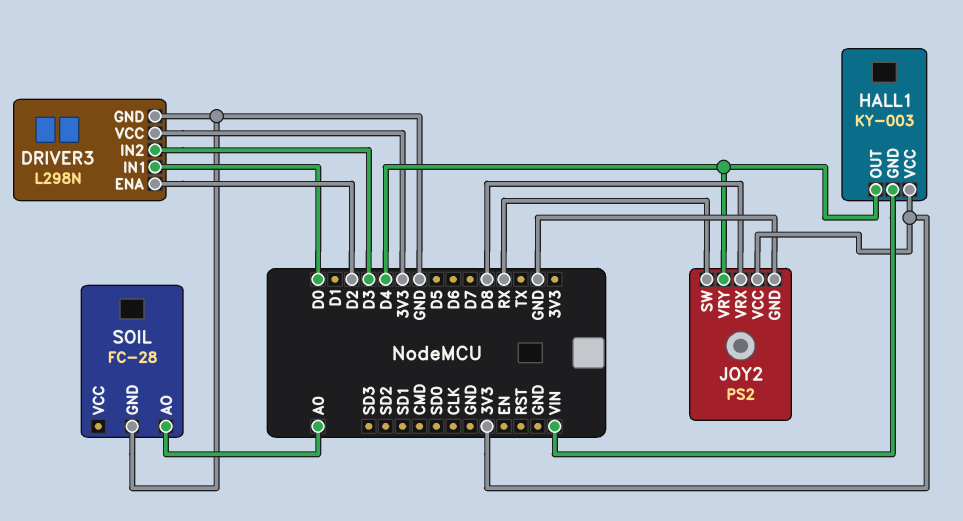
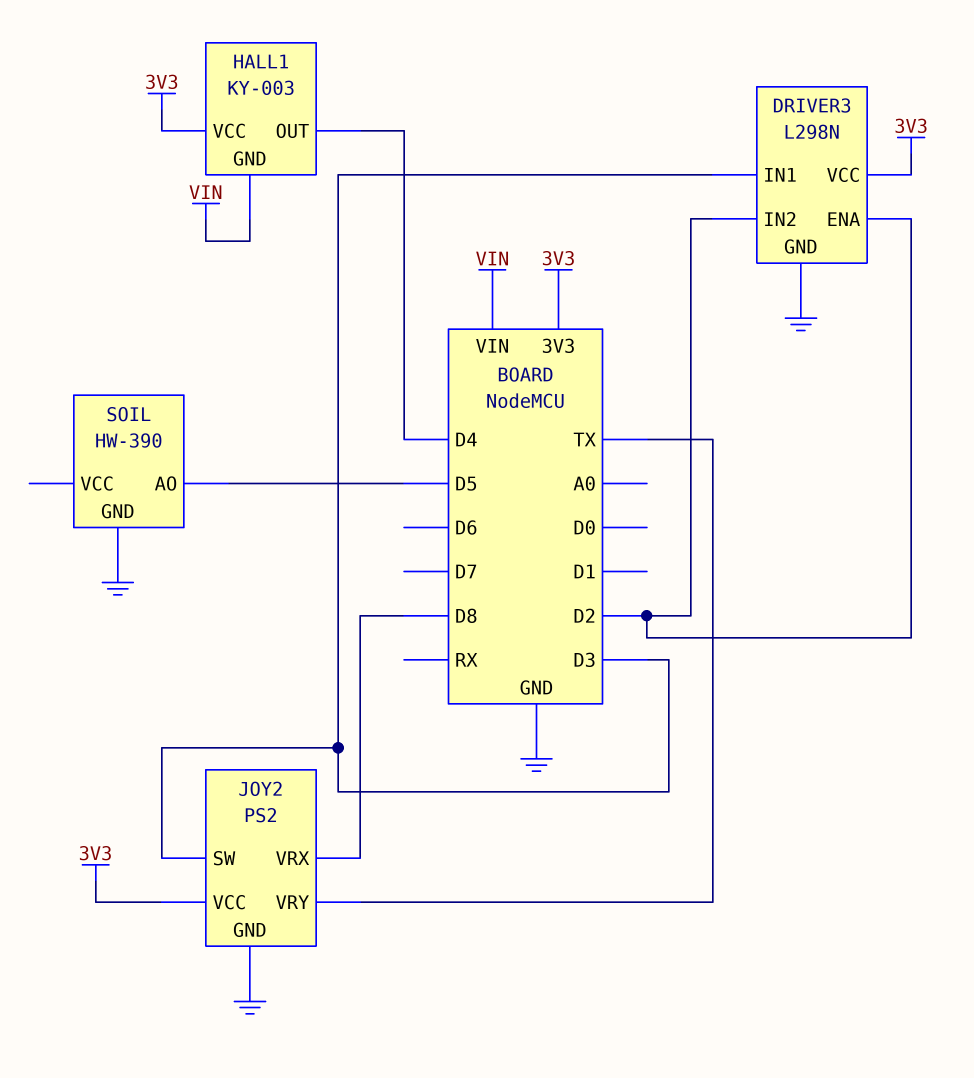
DRIVER3 pin IN1: D0 -> D3
DRIVER3 pin IN2: D3 -> D2
JOY2 pin SW: RX -> D3
JOY2 pin VRY: D4 -> TX
SOIL: FC-28 -> HW-390
SOIL pin AO: A0 -> D5

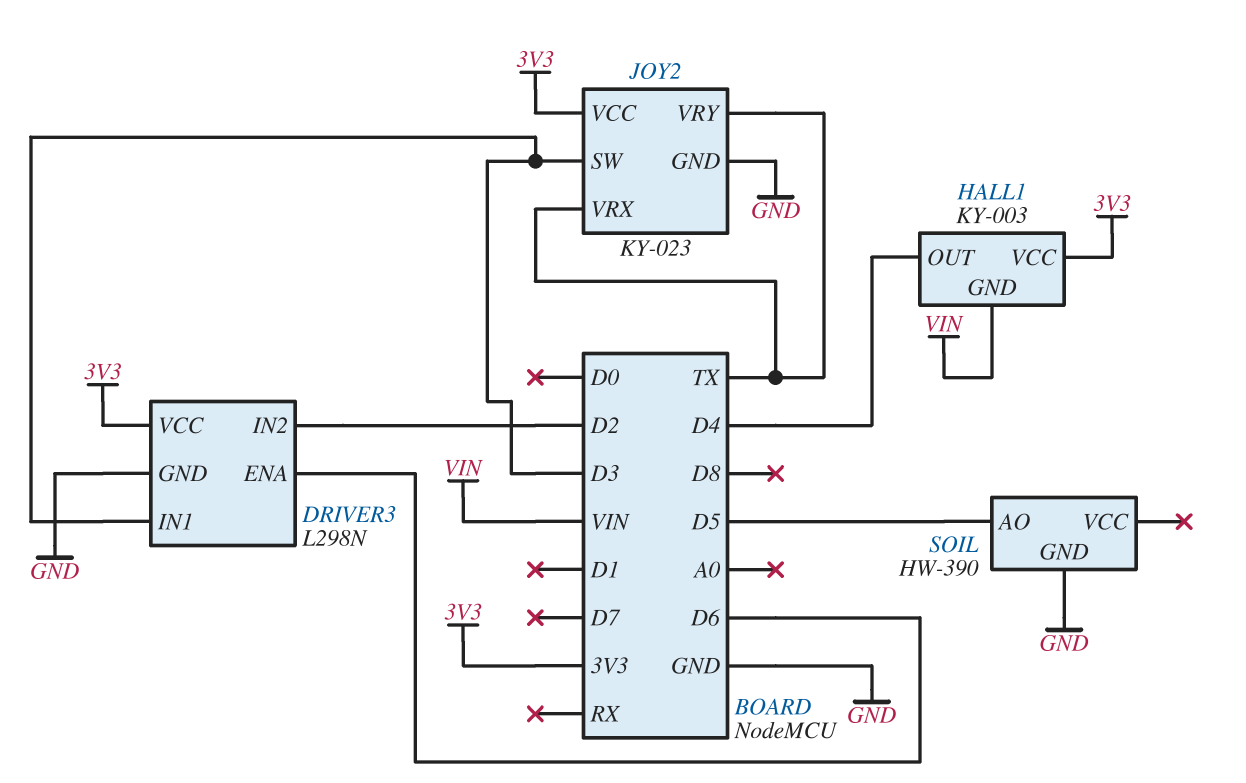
DRIVER3 pin ENA: D2 -> D6
JOY2: PS2 -> KY-023
JOY2 pin VRX: D8 -> TX

